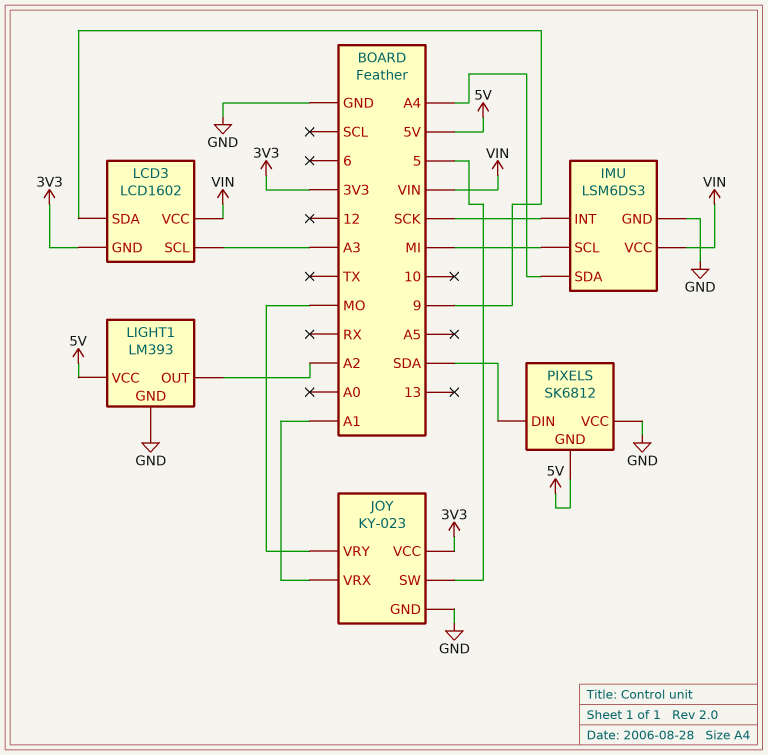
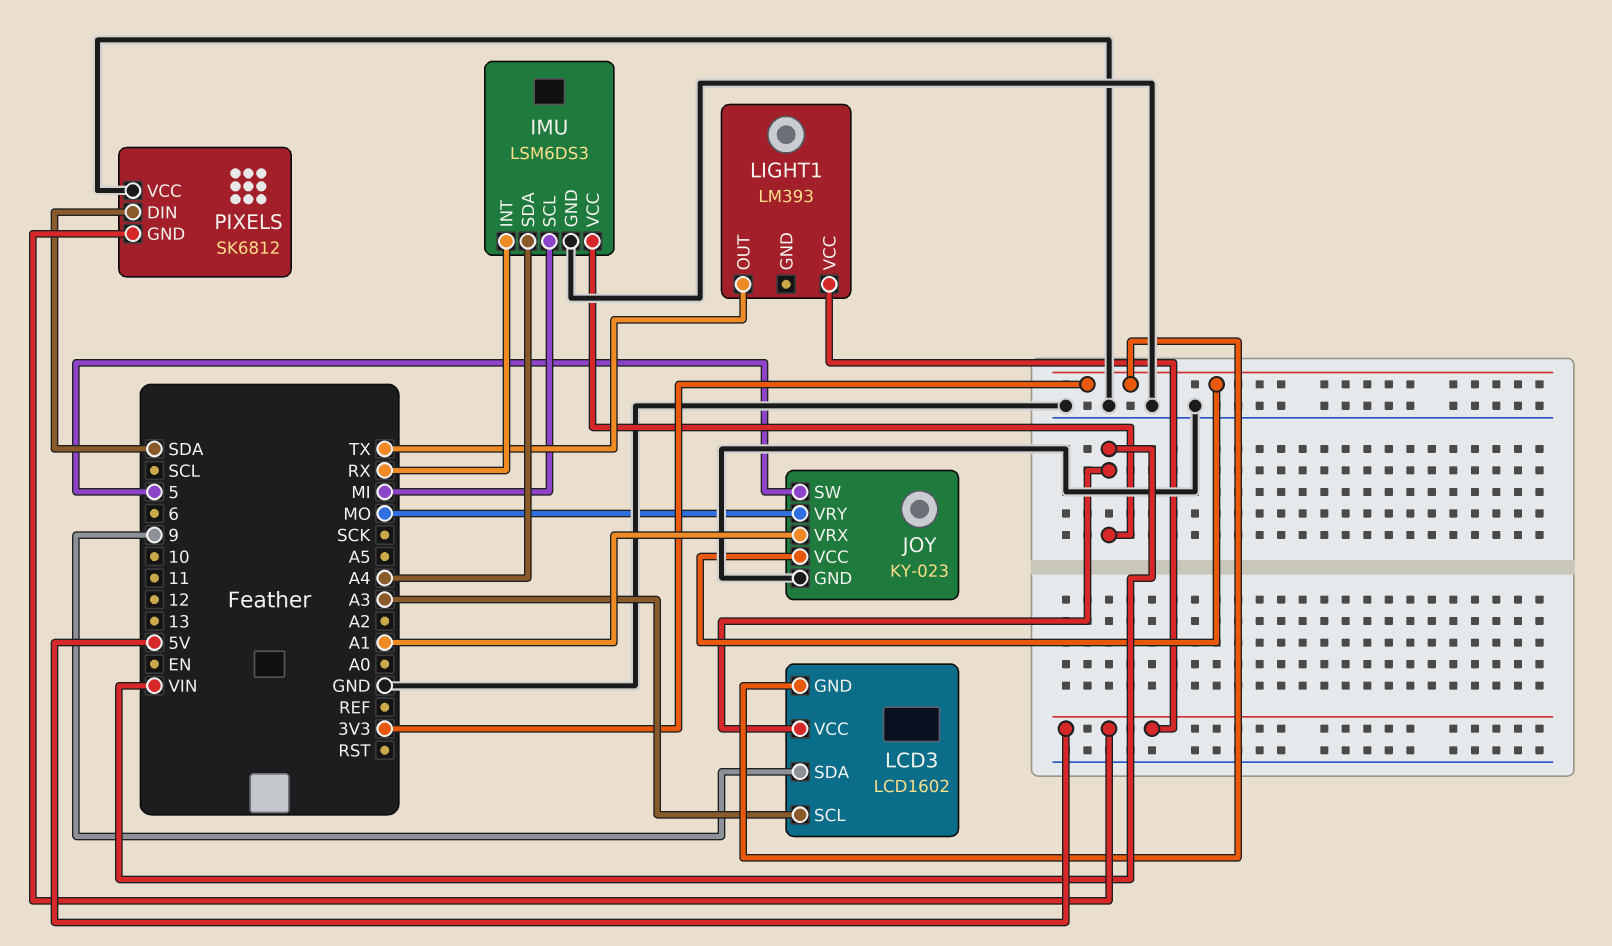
IMU pin INT: SCK -> RX
LIGHT1 pin GND: GND -> none
LIGHT1 pin OUT: A2 -> TX

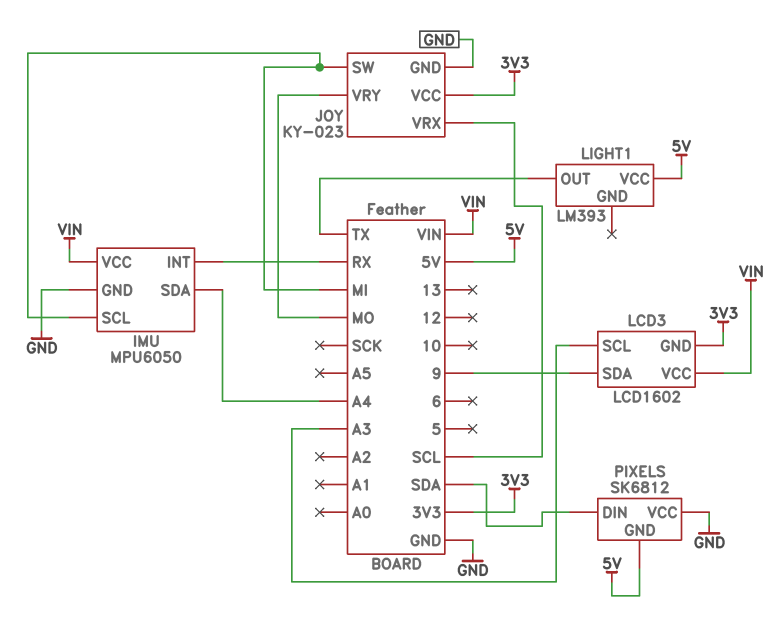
IMU: LSM6DS3 -> MPU6050
JOY pin SW: 5 -> MI
JOY pin VRX: A1 -> SCL

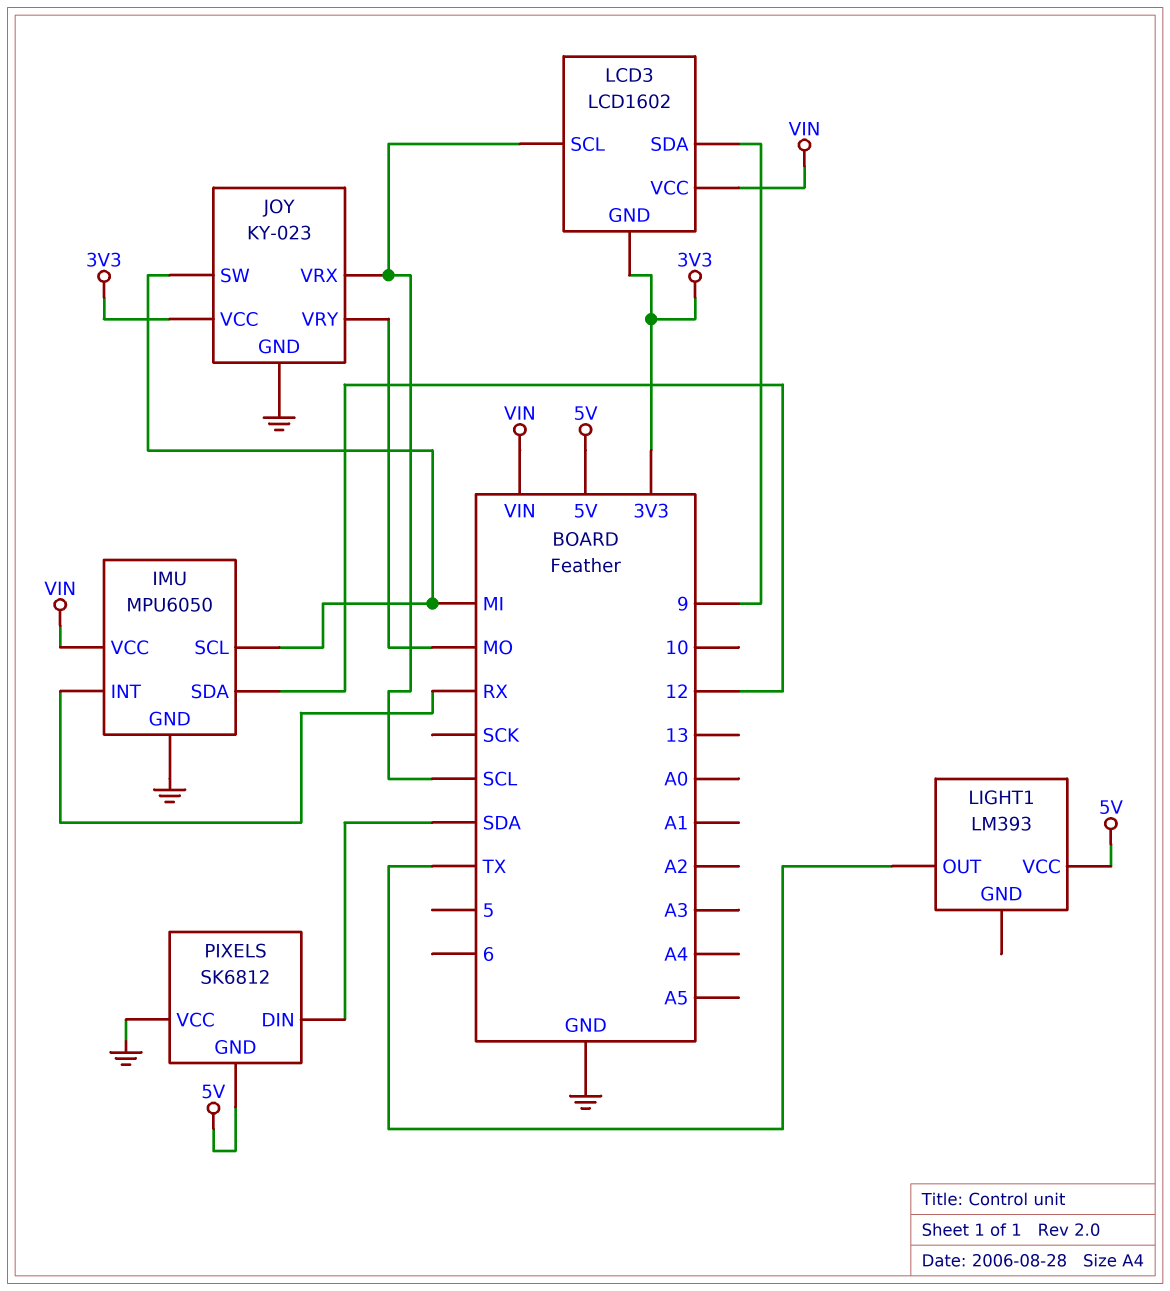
IMU pin SDA: A4 -> 12
LCD3 pin SCL: A3 -> SCL

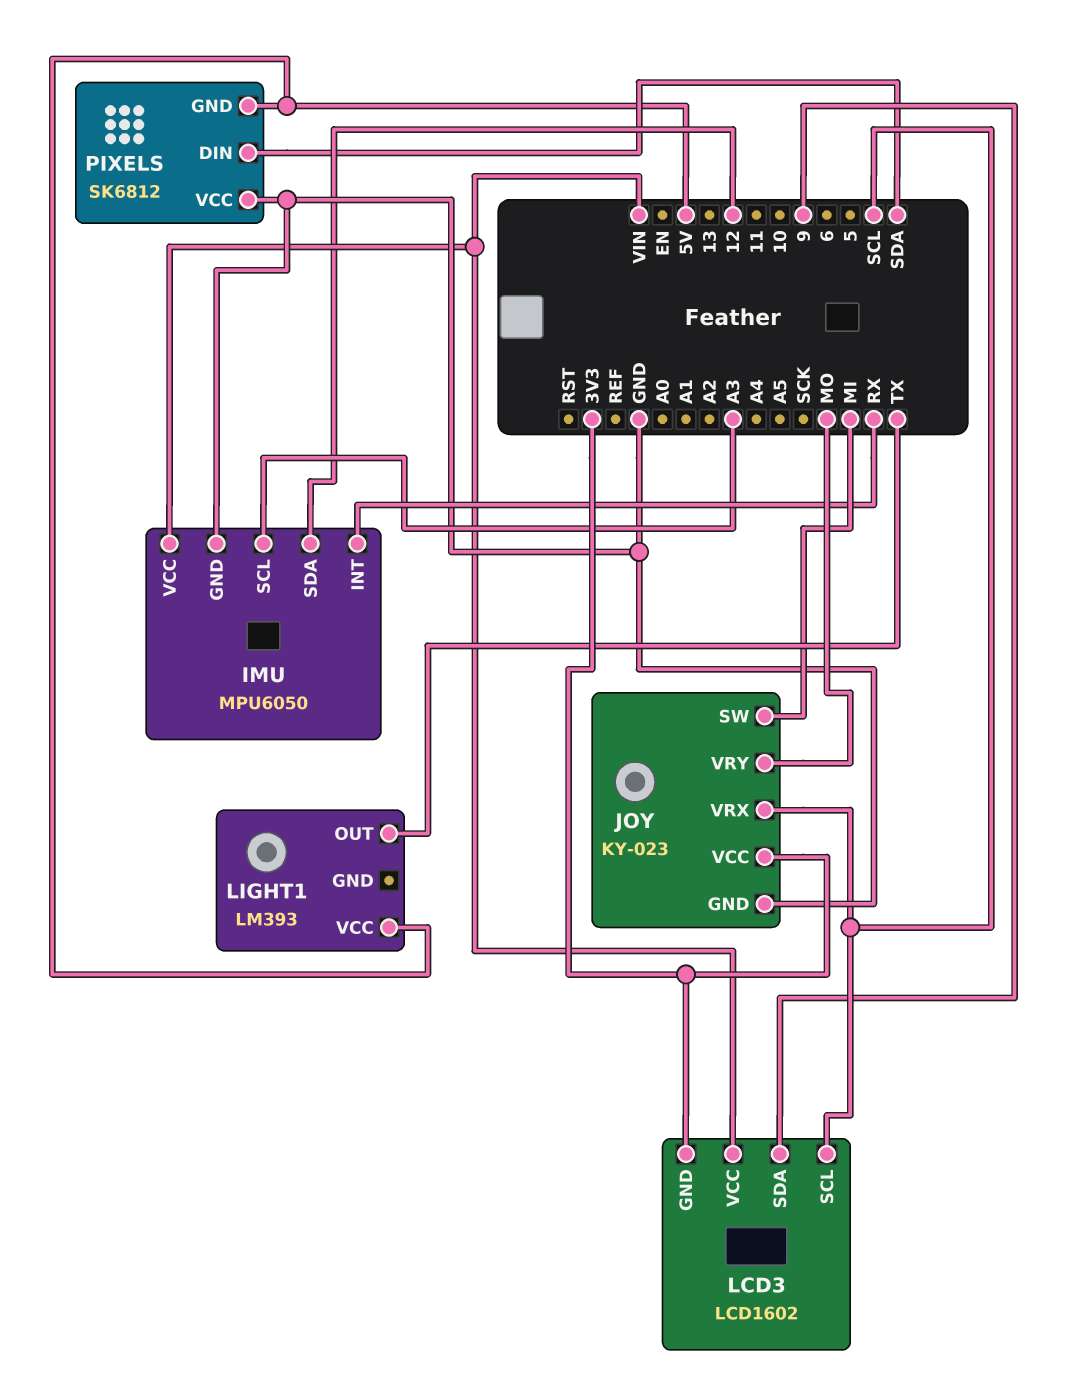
IMU pin SCL: MI -> A3

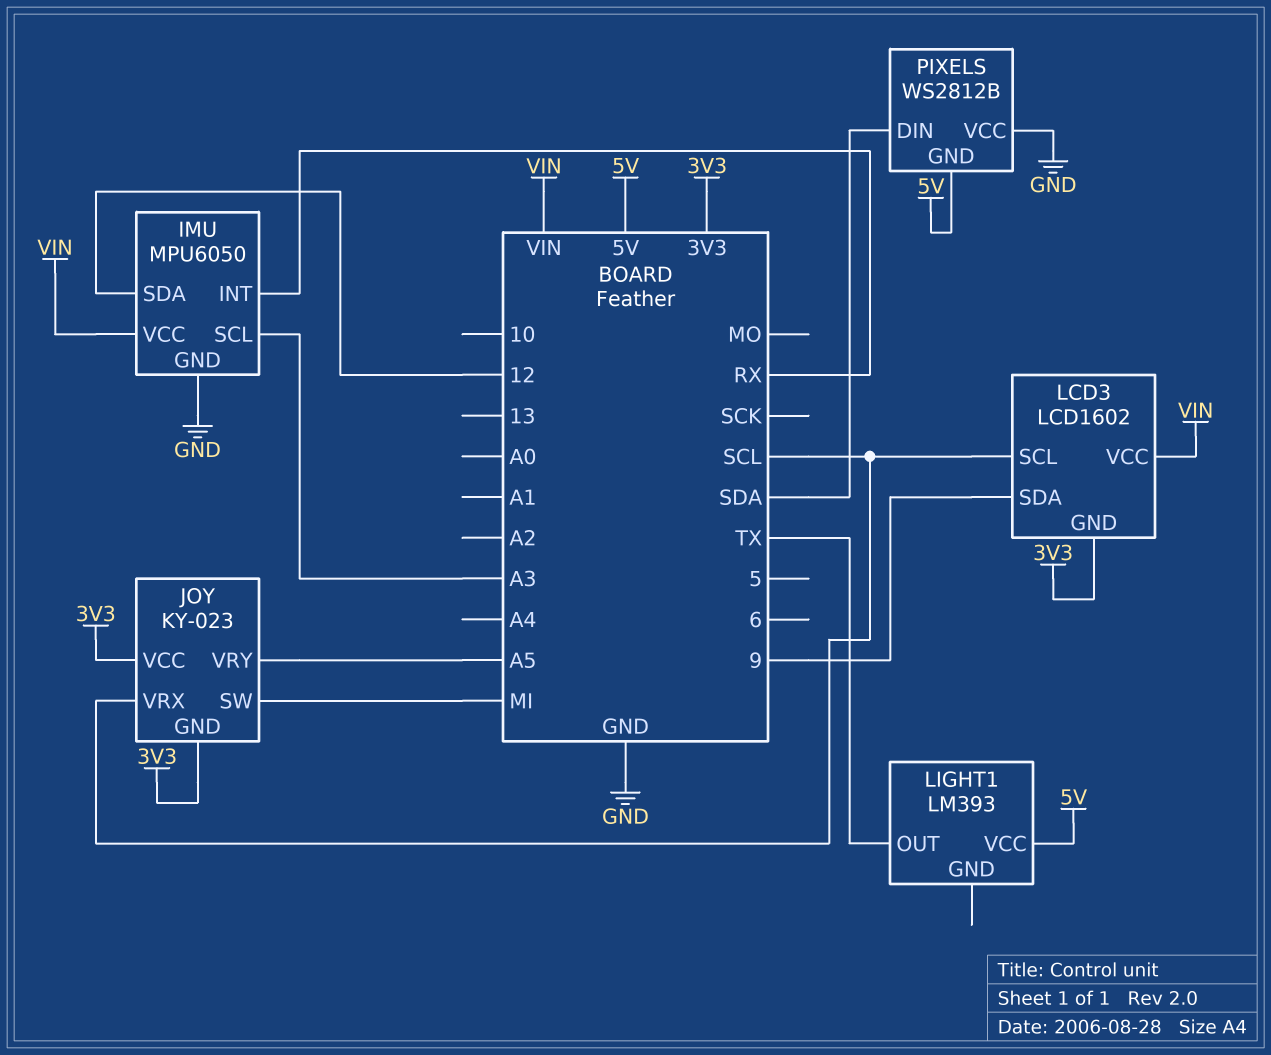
JOY pin GND: GND -> 3V3
JOY pin VRY: MO -> A5
PIXELS: SK6812 -> WS2812B

